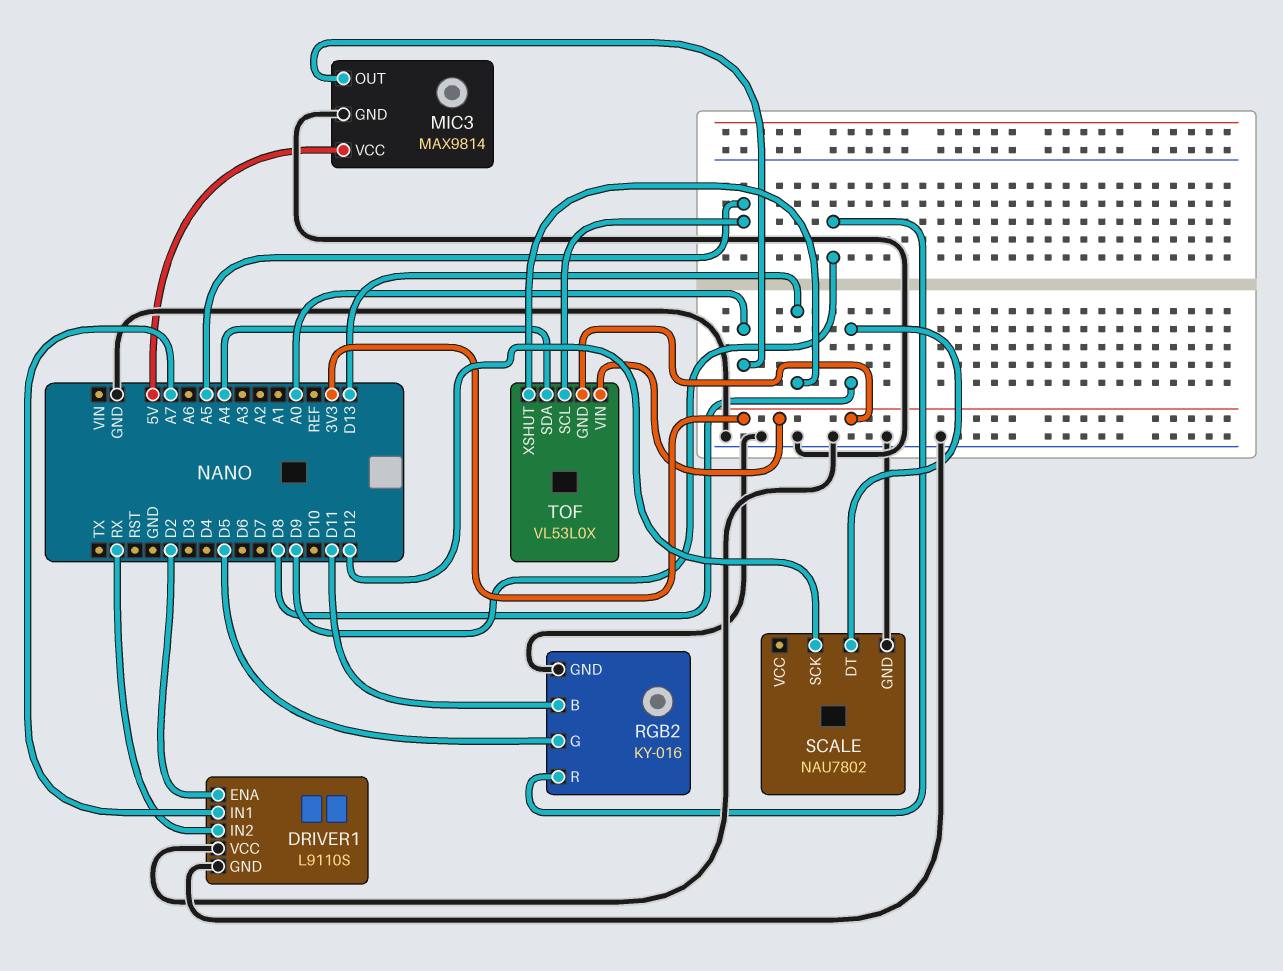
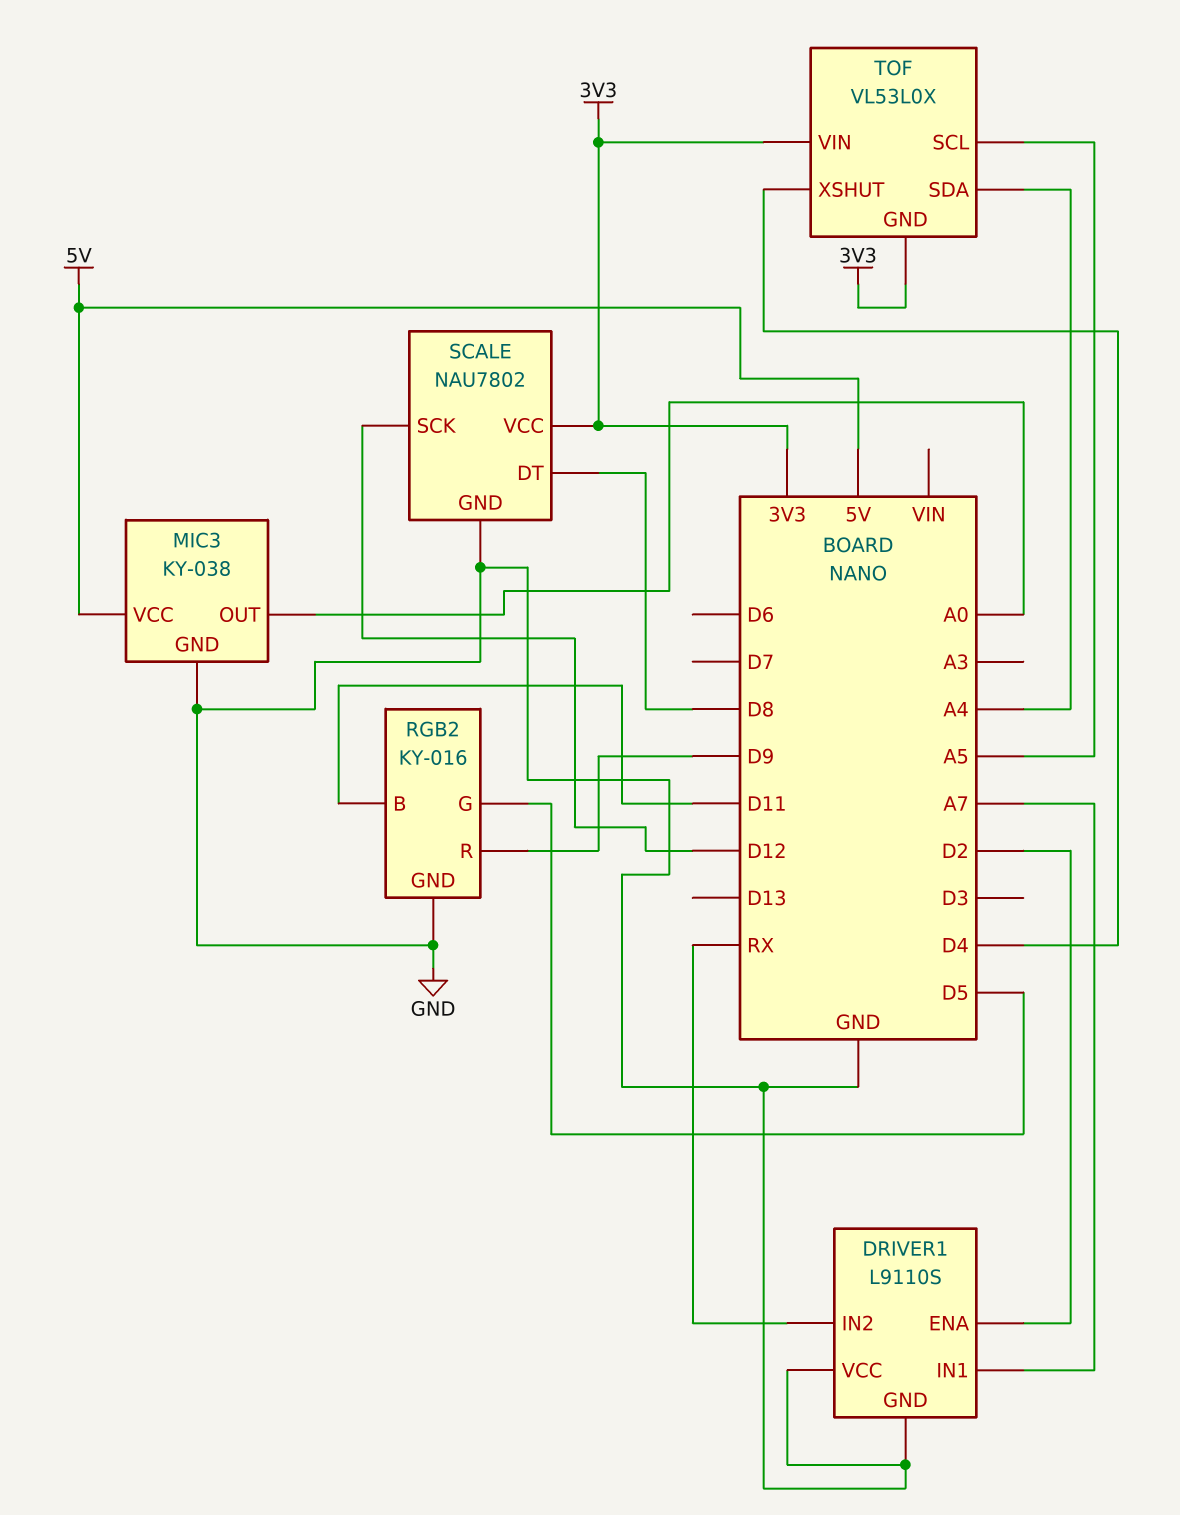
MIC3: MAX9814 -> KY-038
SCALE pin VCC: none -> 3V3
TOF pin XSHUT: D13 -> D4

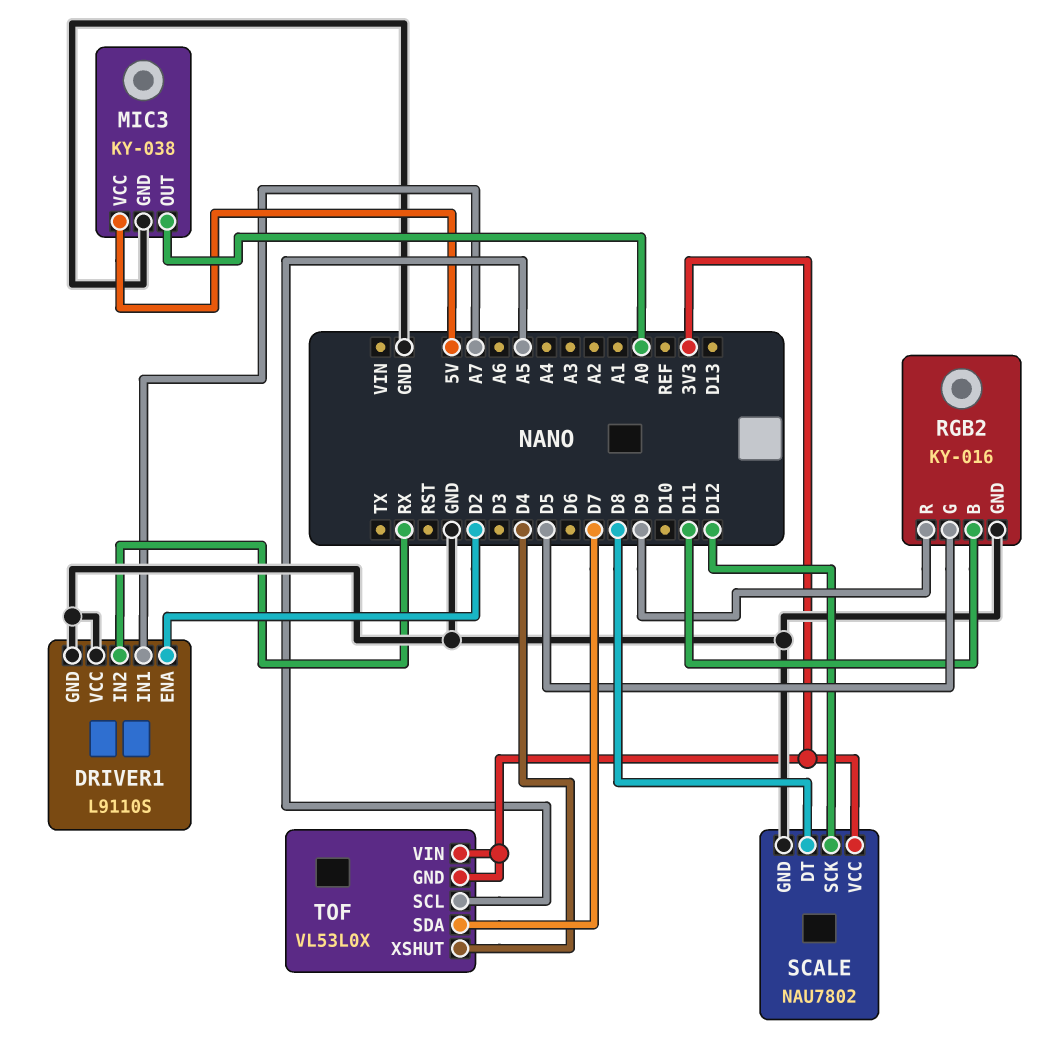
TOF pin SDA: A4 -> D7

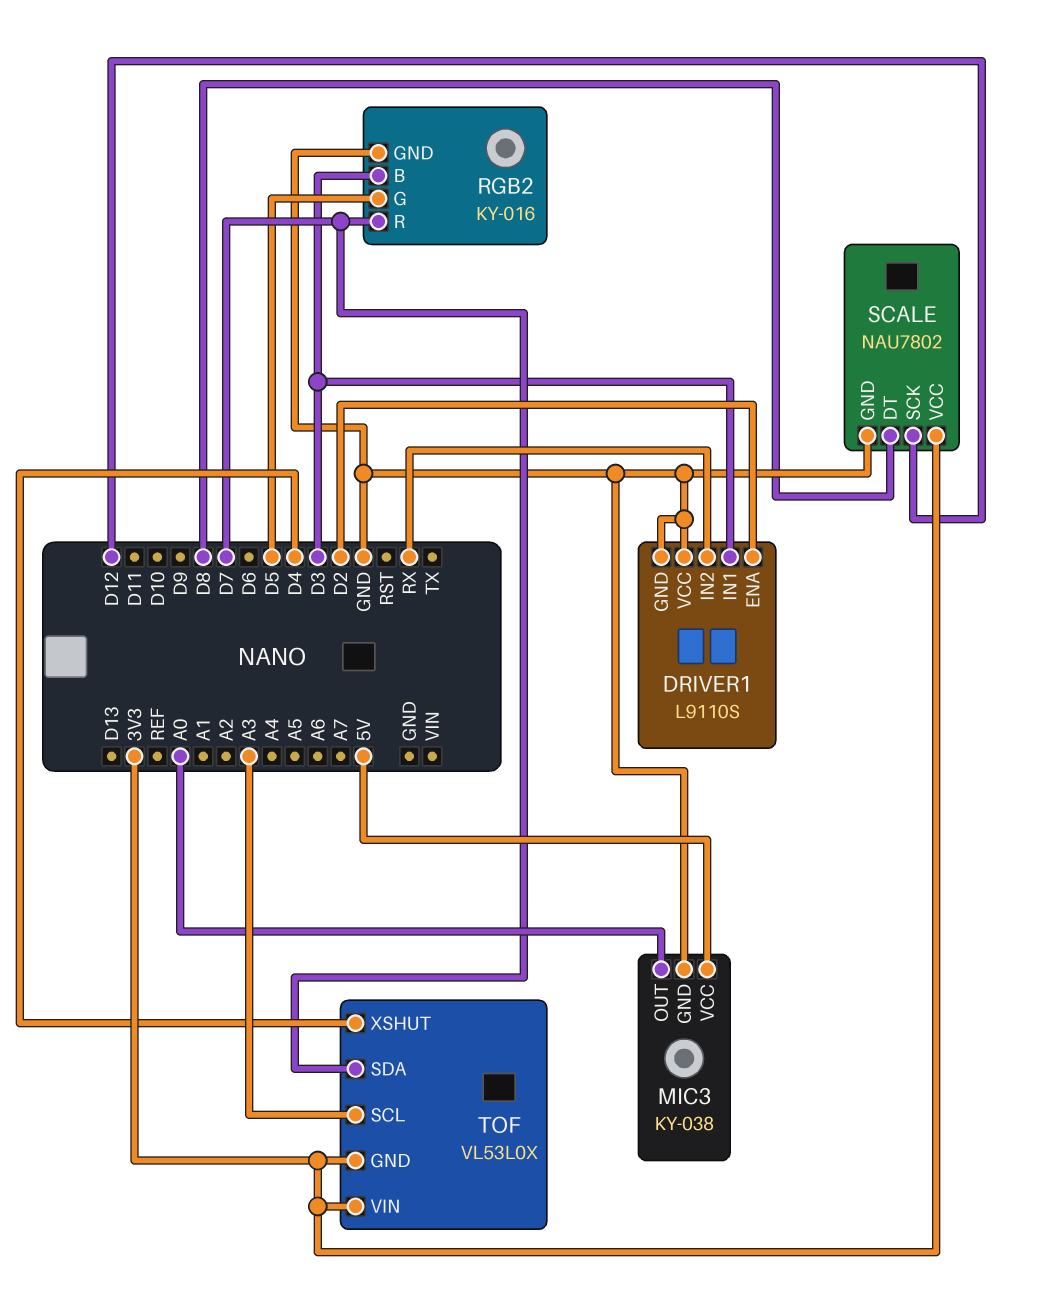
DRIVER1 pin IN1: A7 -> D3
RGB2 pin B: D11 -> D3
RGB2 pin R: D9 -> D7
TOF pin SCL: A5 -> A3

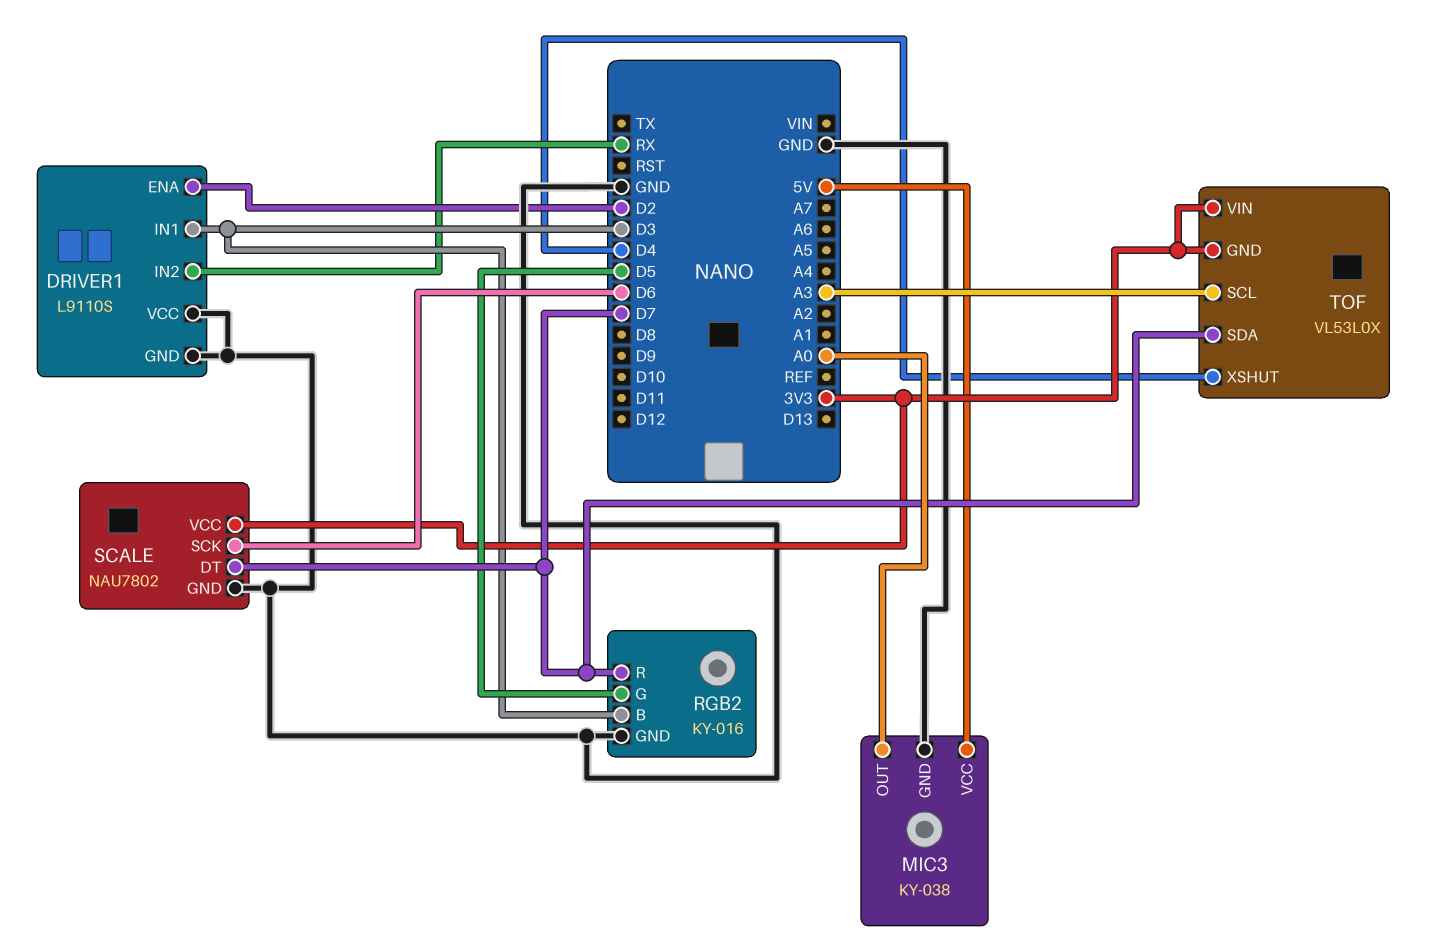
SCALE pin DT: D8 -> D7
SCALE pin SCK: D12 -> D6

